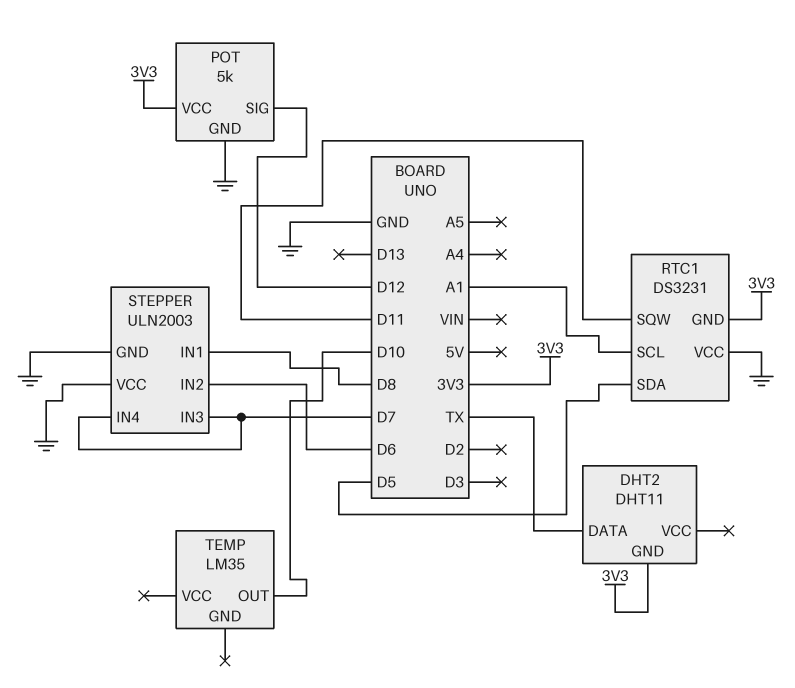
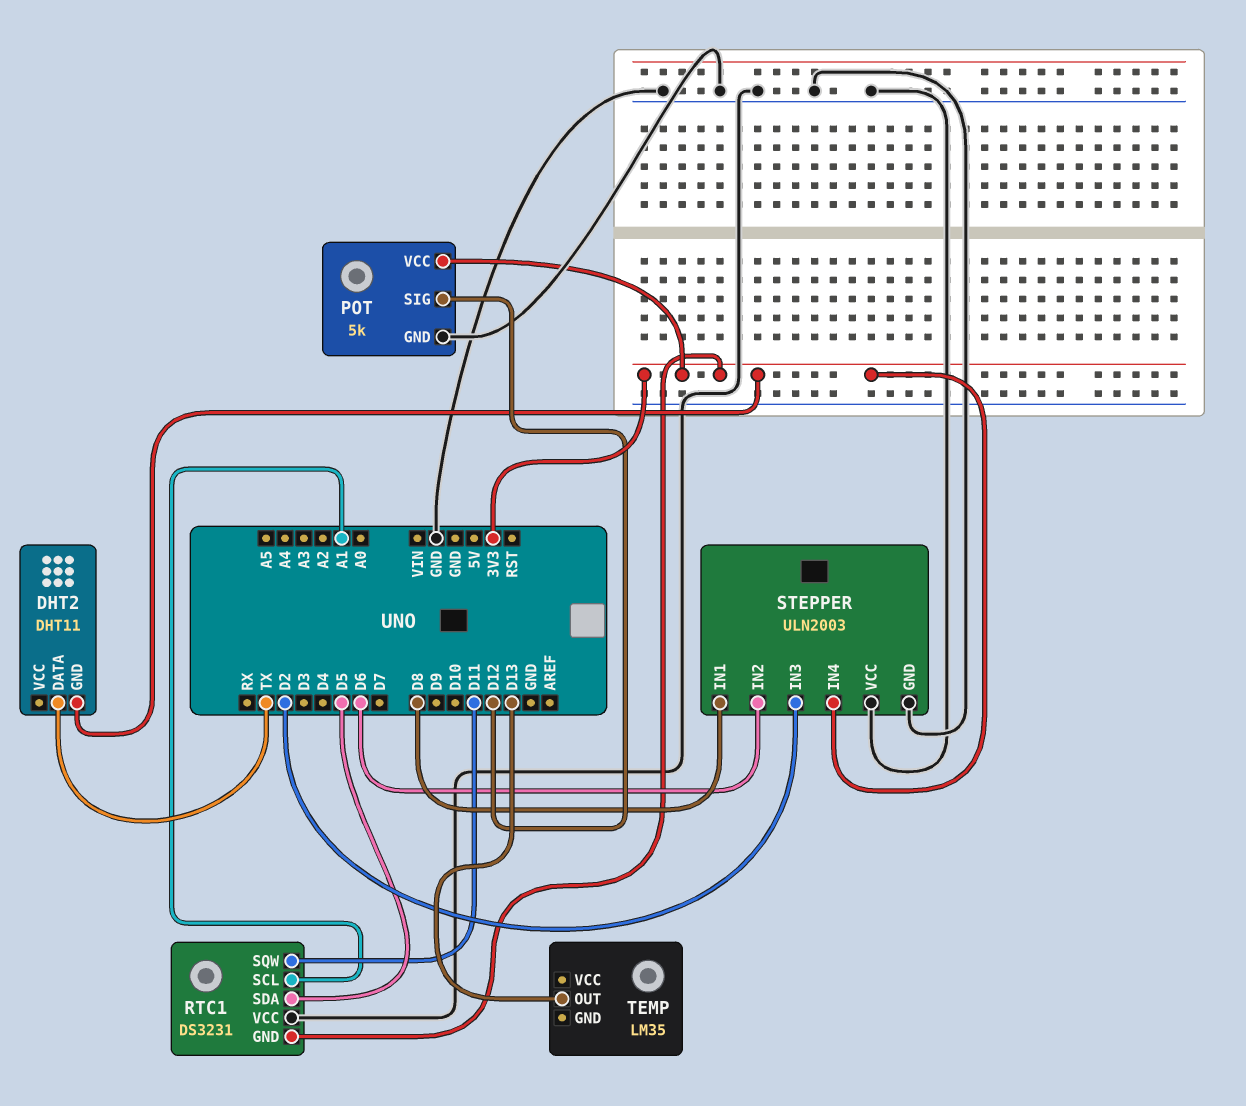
STEPPER pin IN3: D7 -> D2
STEPPER pin IN4: D7 -> 3V3
TEMP pin OUT: D10 -> D13

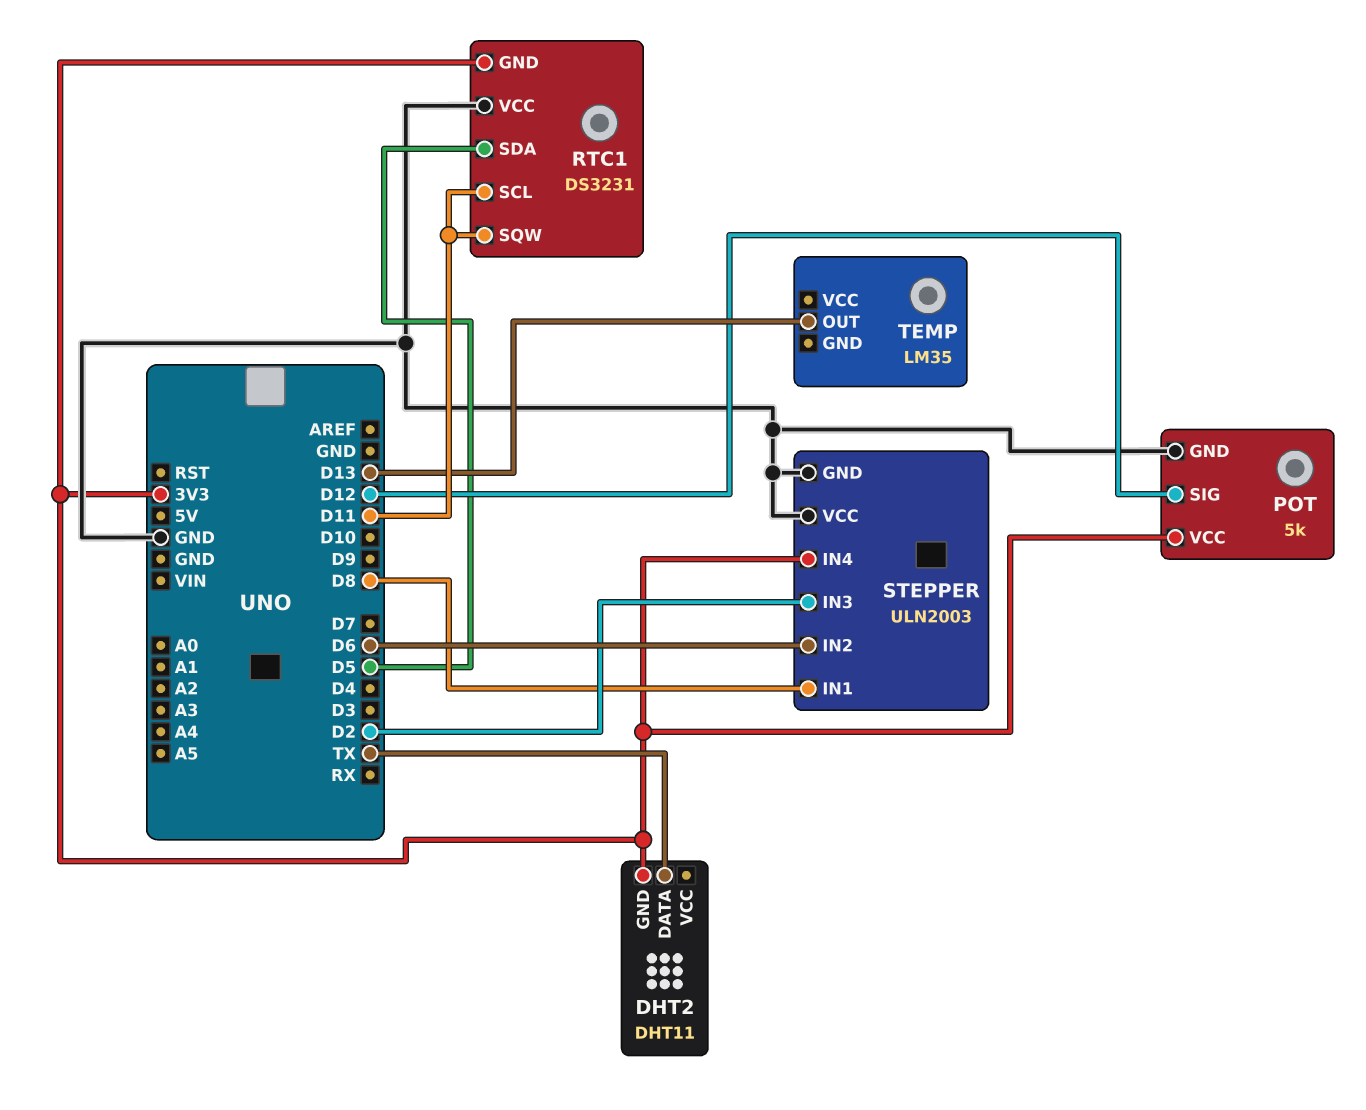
RTC1 pin SCL: A1 -> D11

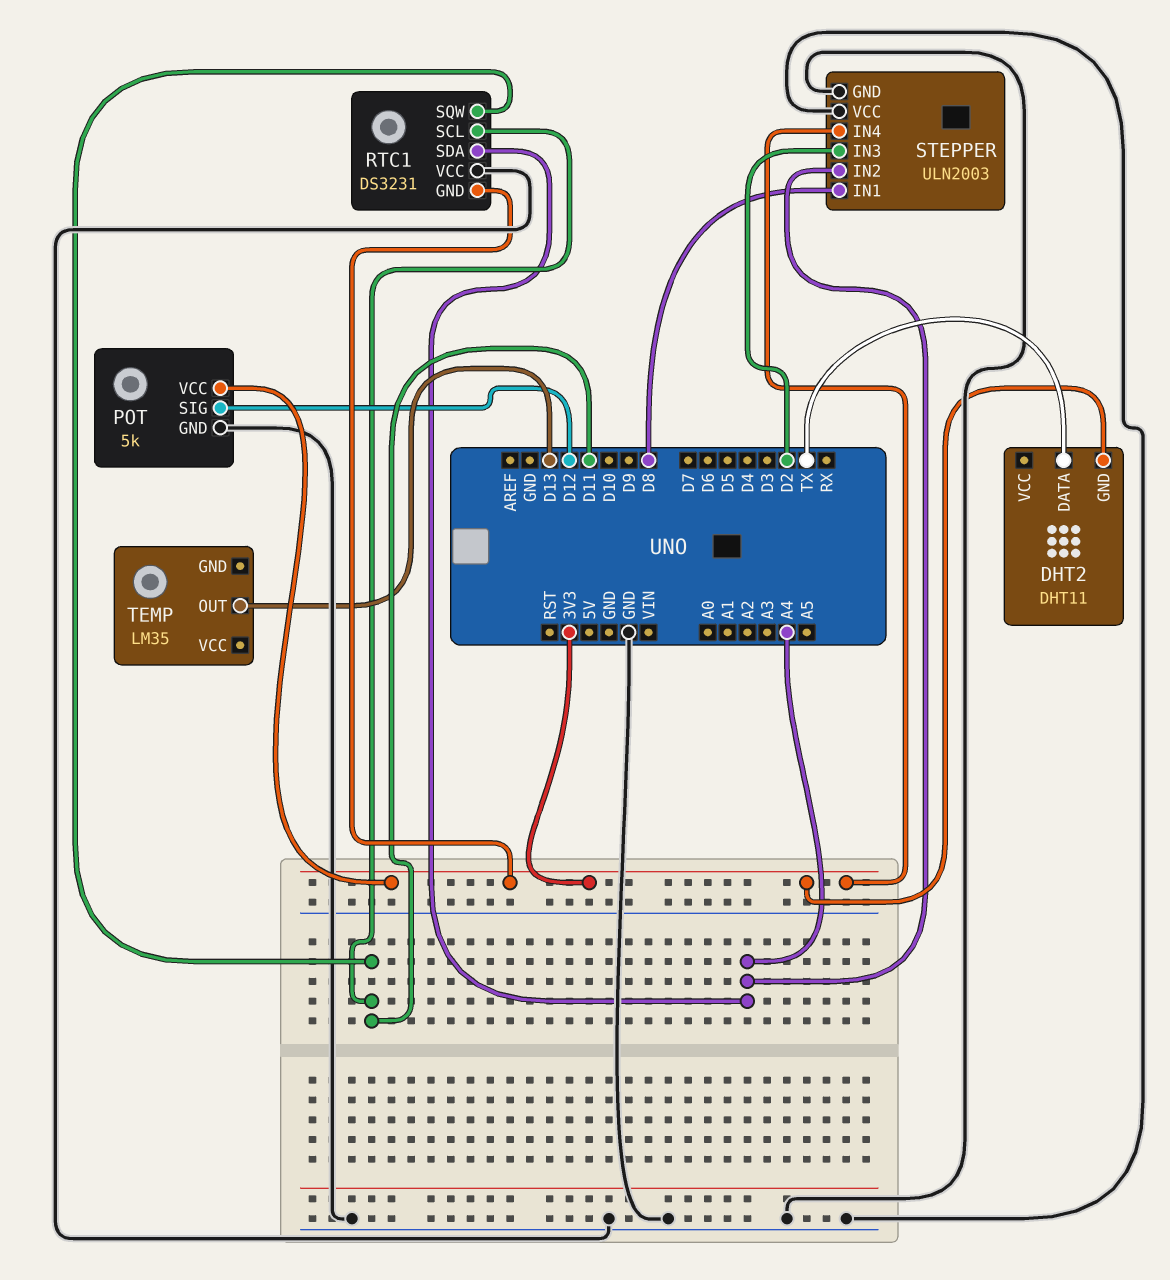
RTC1 pin SDA: D5 -> A4
STEPPER pin IN2: D6 -> A4

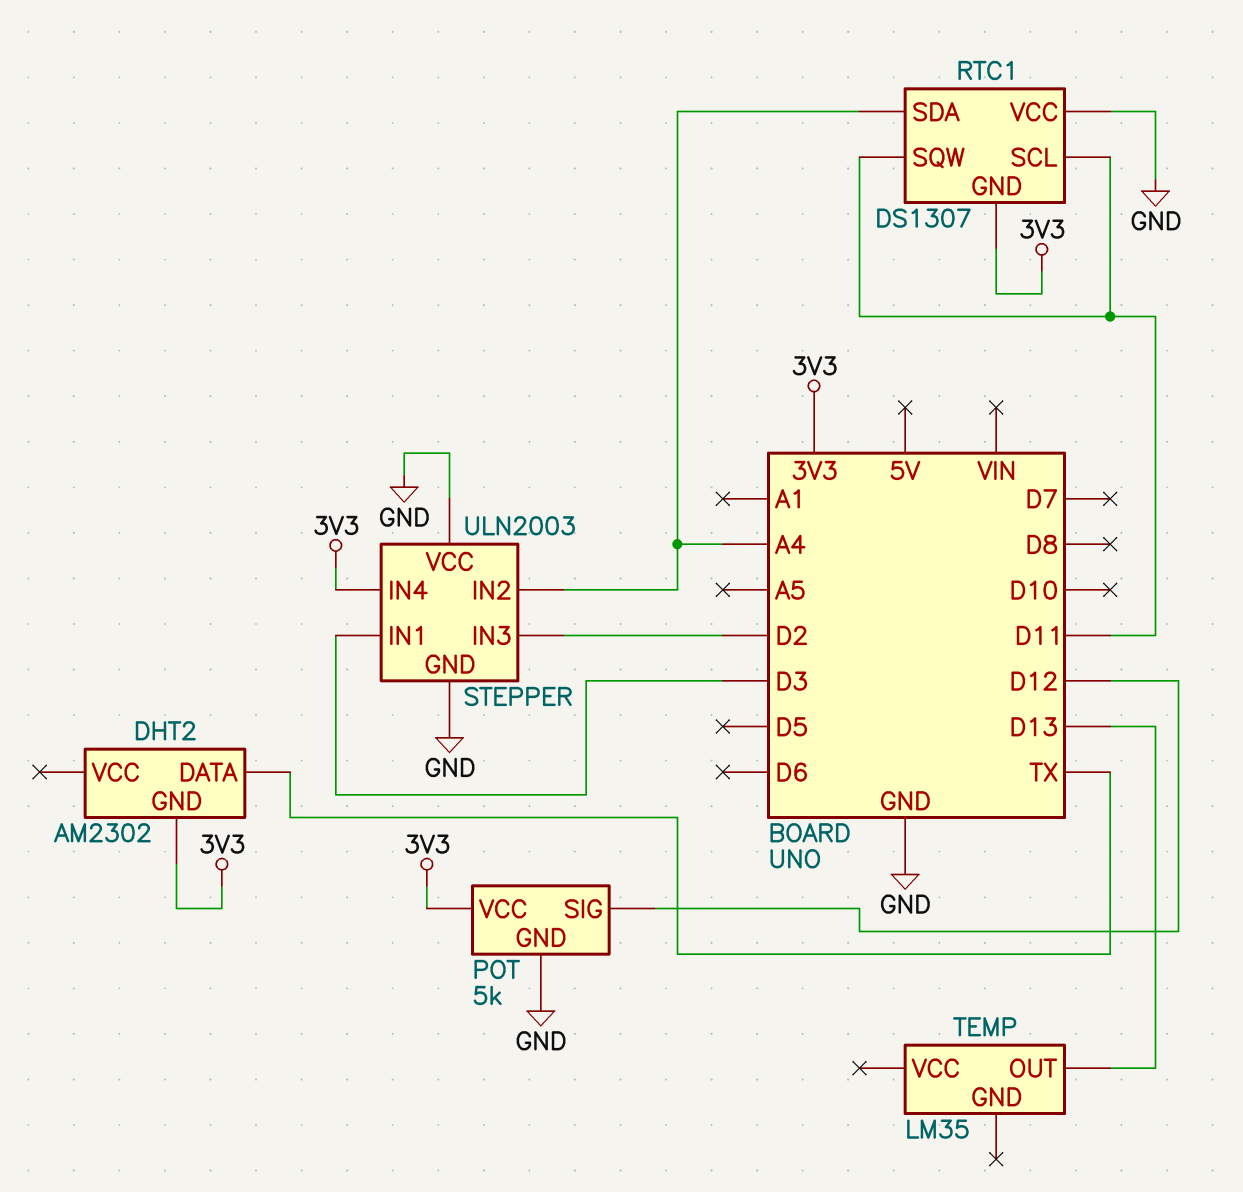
DHT2: DHT11 -> AM2302
RTC1: DS3231 -> DS1307
STEPPER pin IN1: D8 -> D3

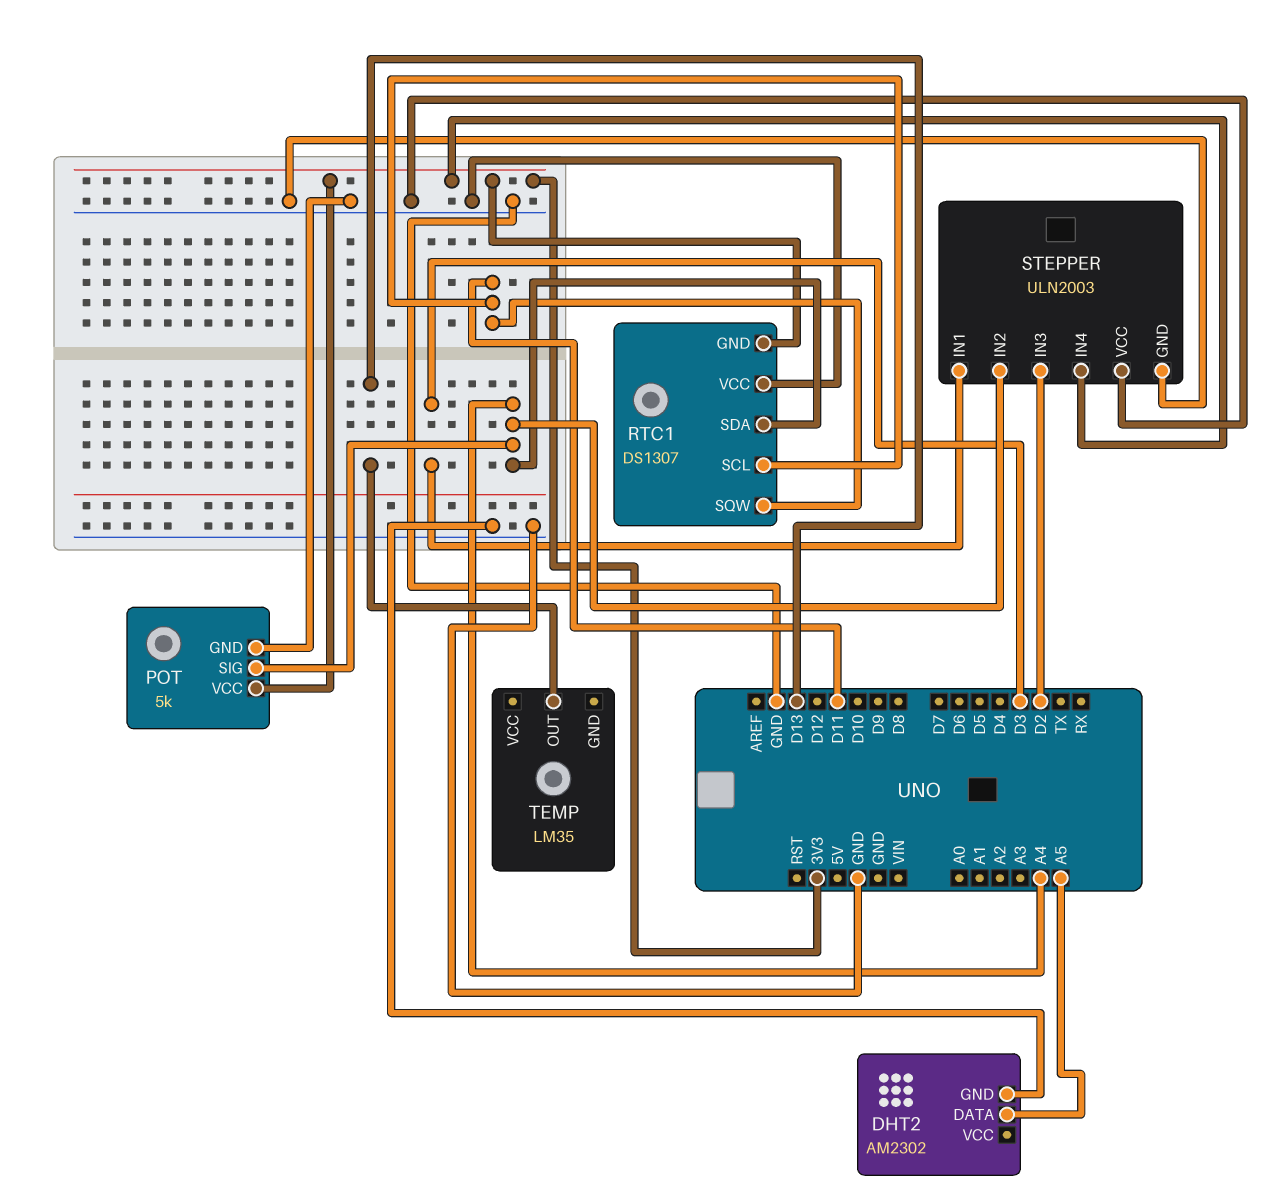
DHT2 pin DATA: TX -> A5
DHT2 pin GND: 3V3 -> GND
POT pin SIG: D12 -> A4

